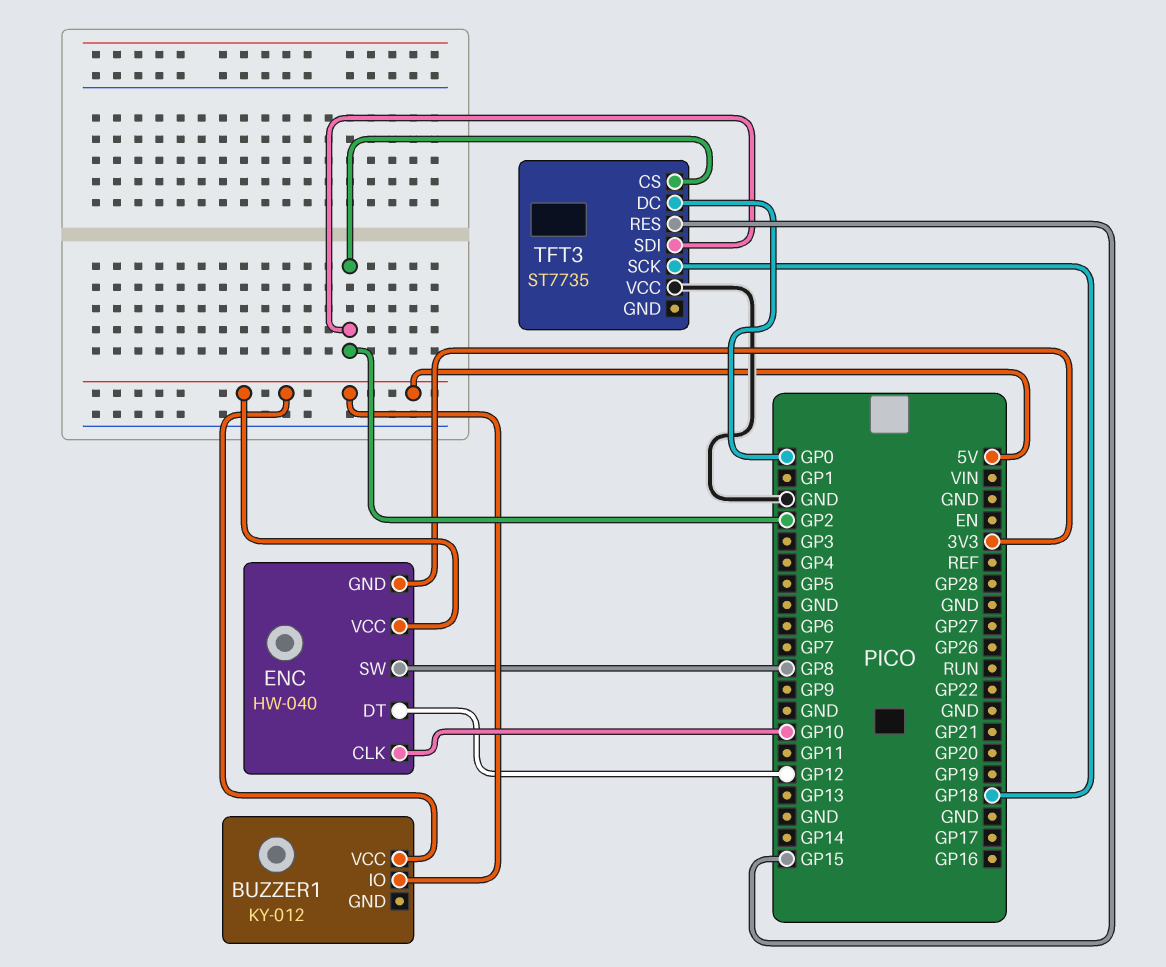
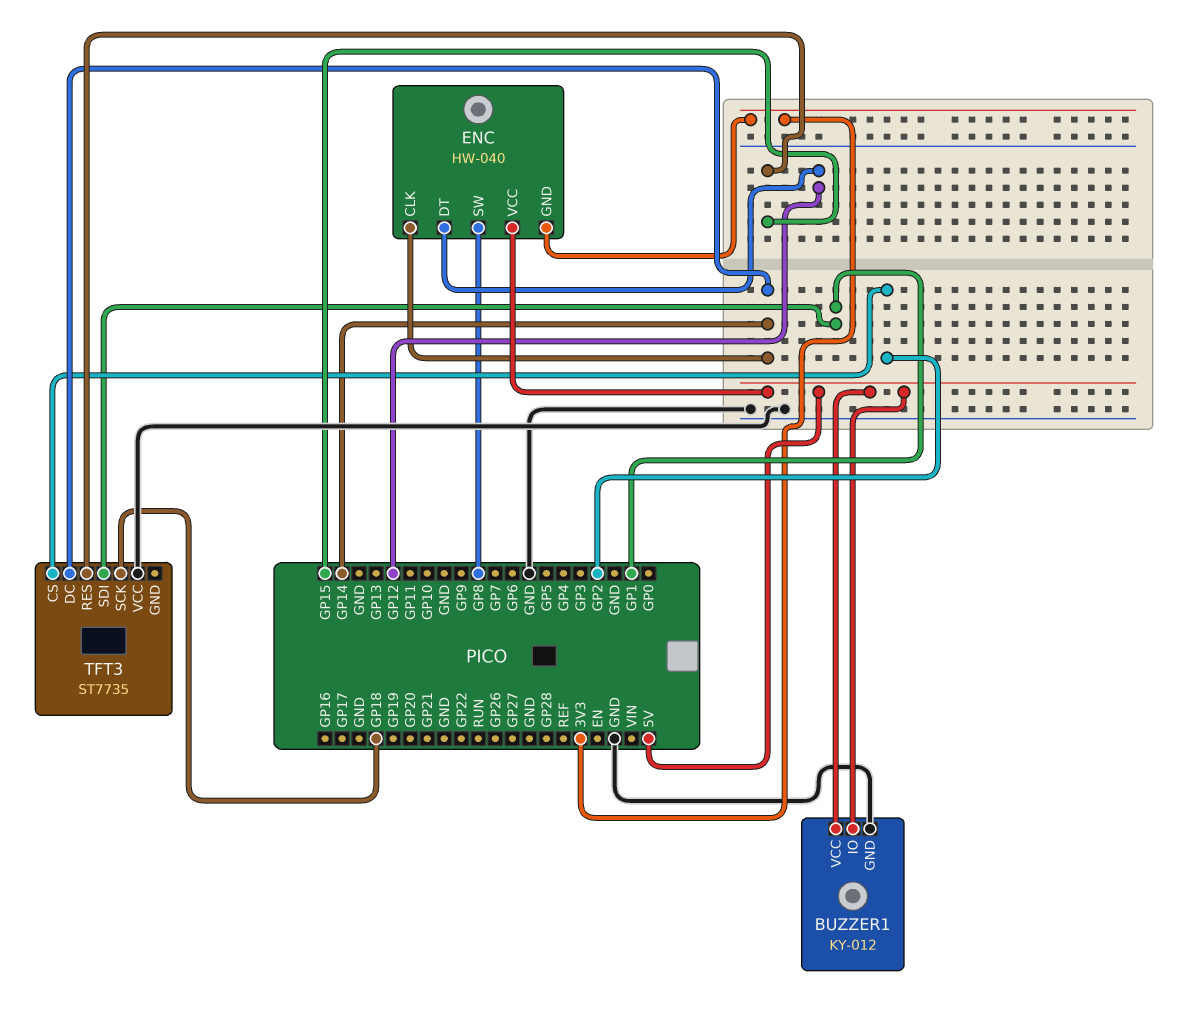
BUZZER1 pin GND: none -> GND
ENC pin CLK: GP10 -> GP14
TFT3 pin DC: GP0 -> GP14
TFT3 pin SDI: GP2 -> GP1

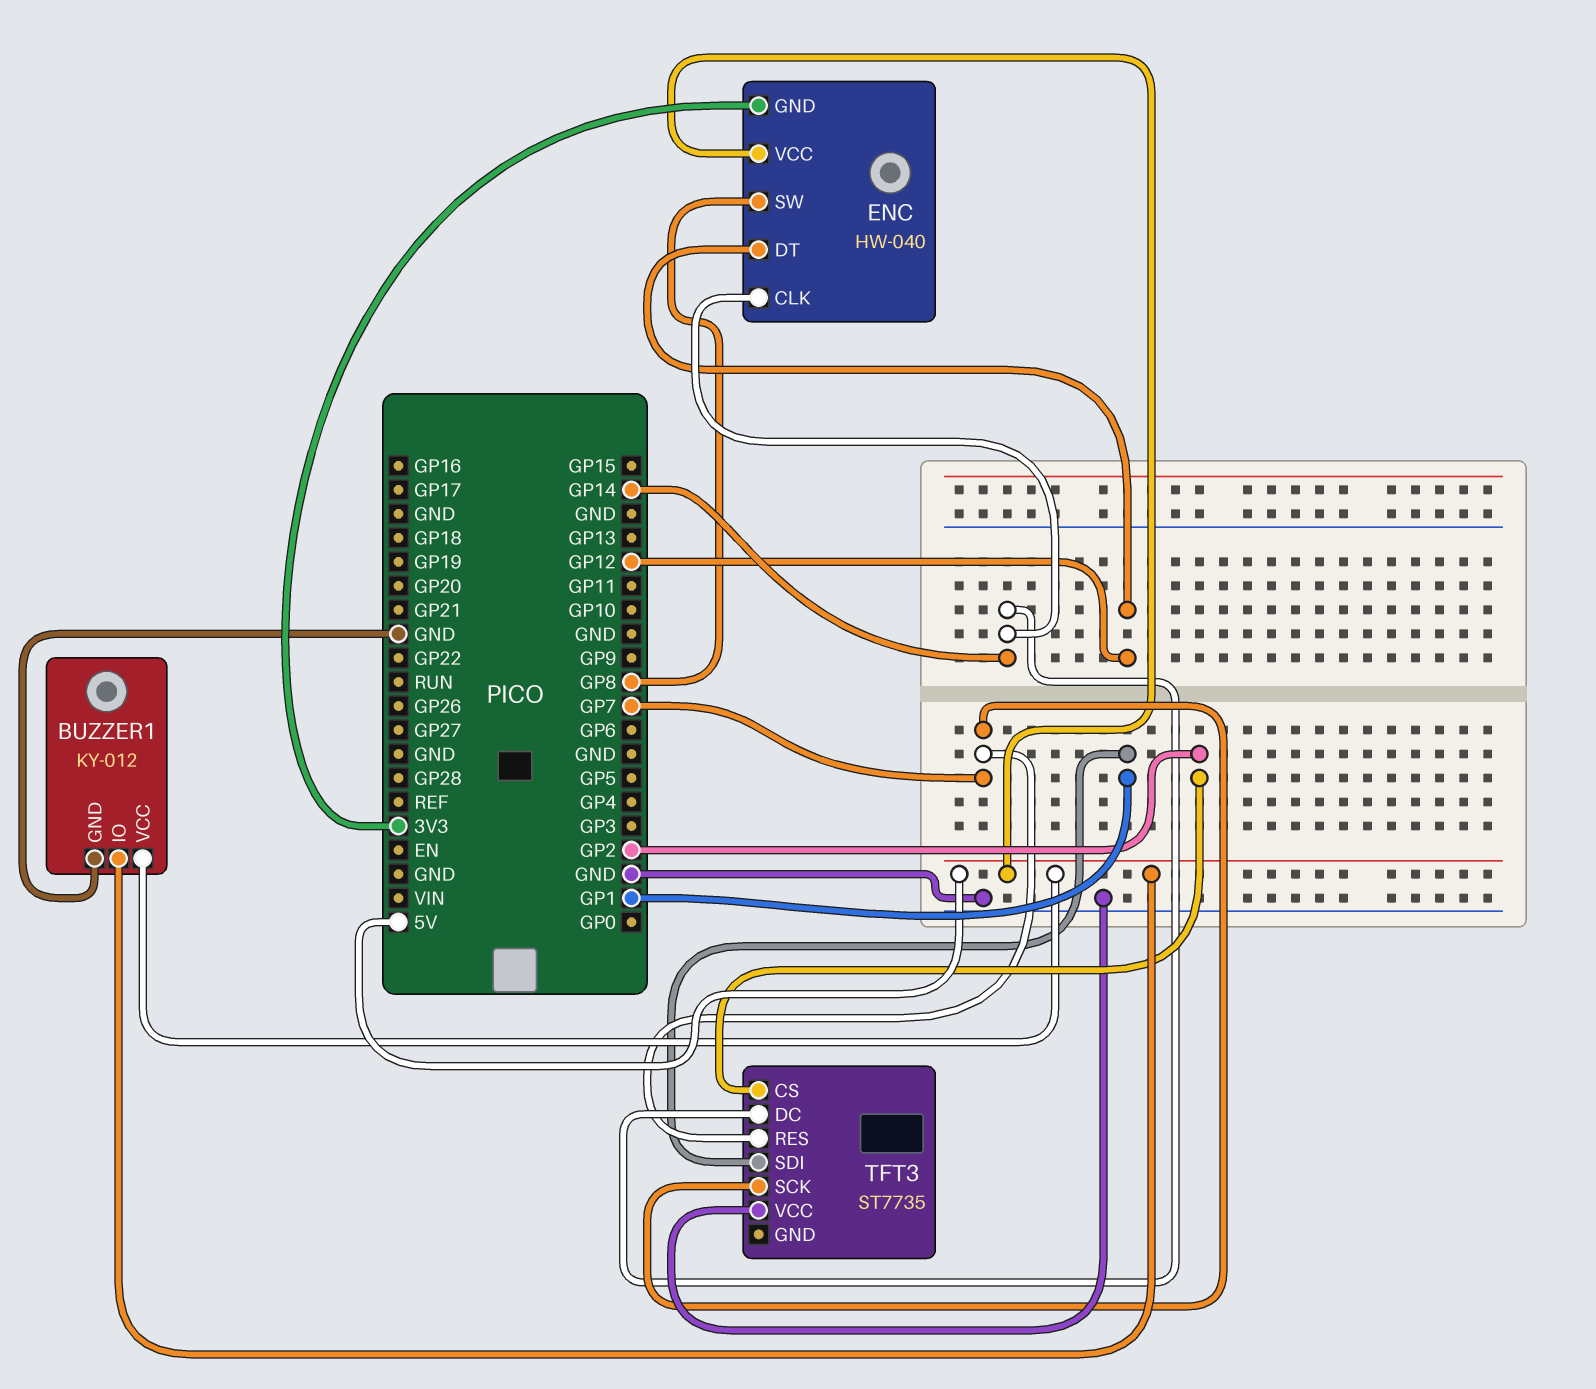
TFT3 pin RES: GP15 -> GP7
TFT3 pin SCK: GP18 -> GP7

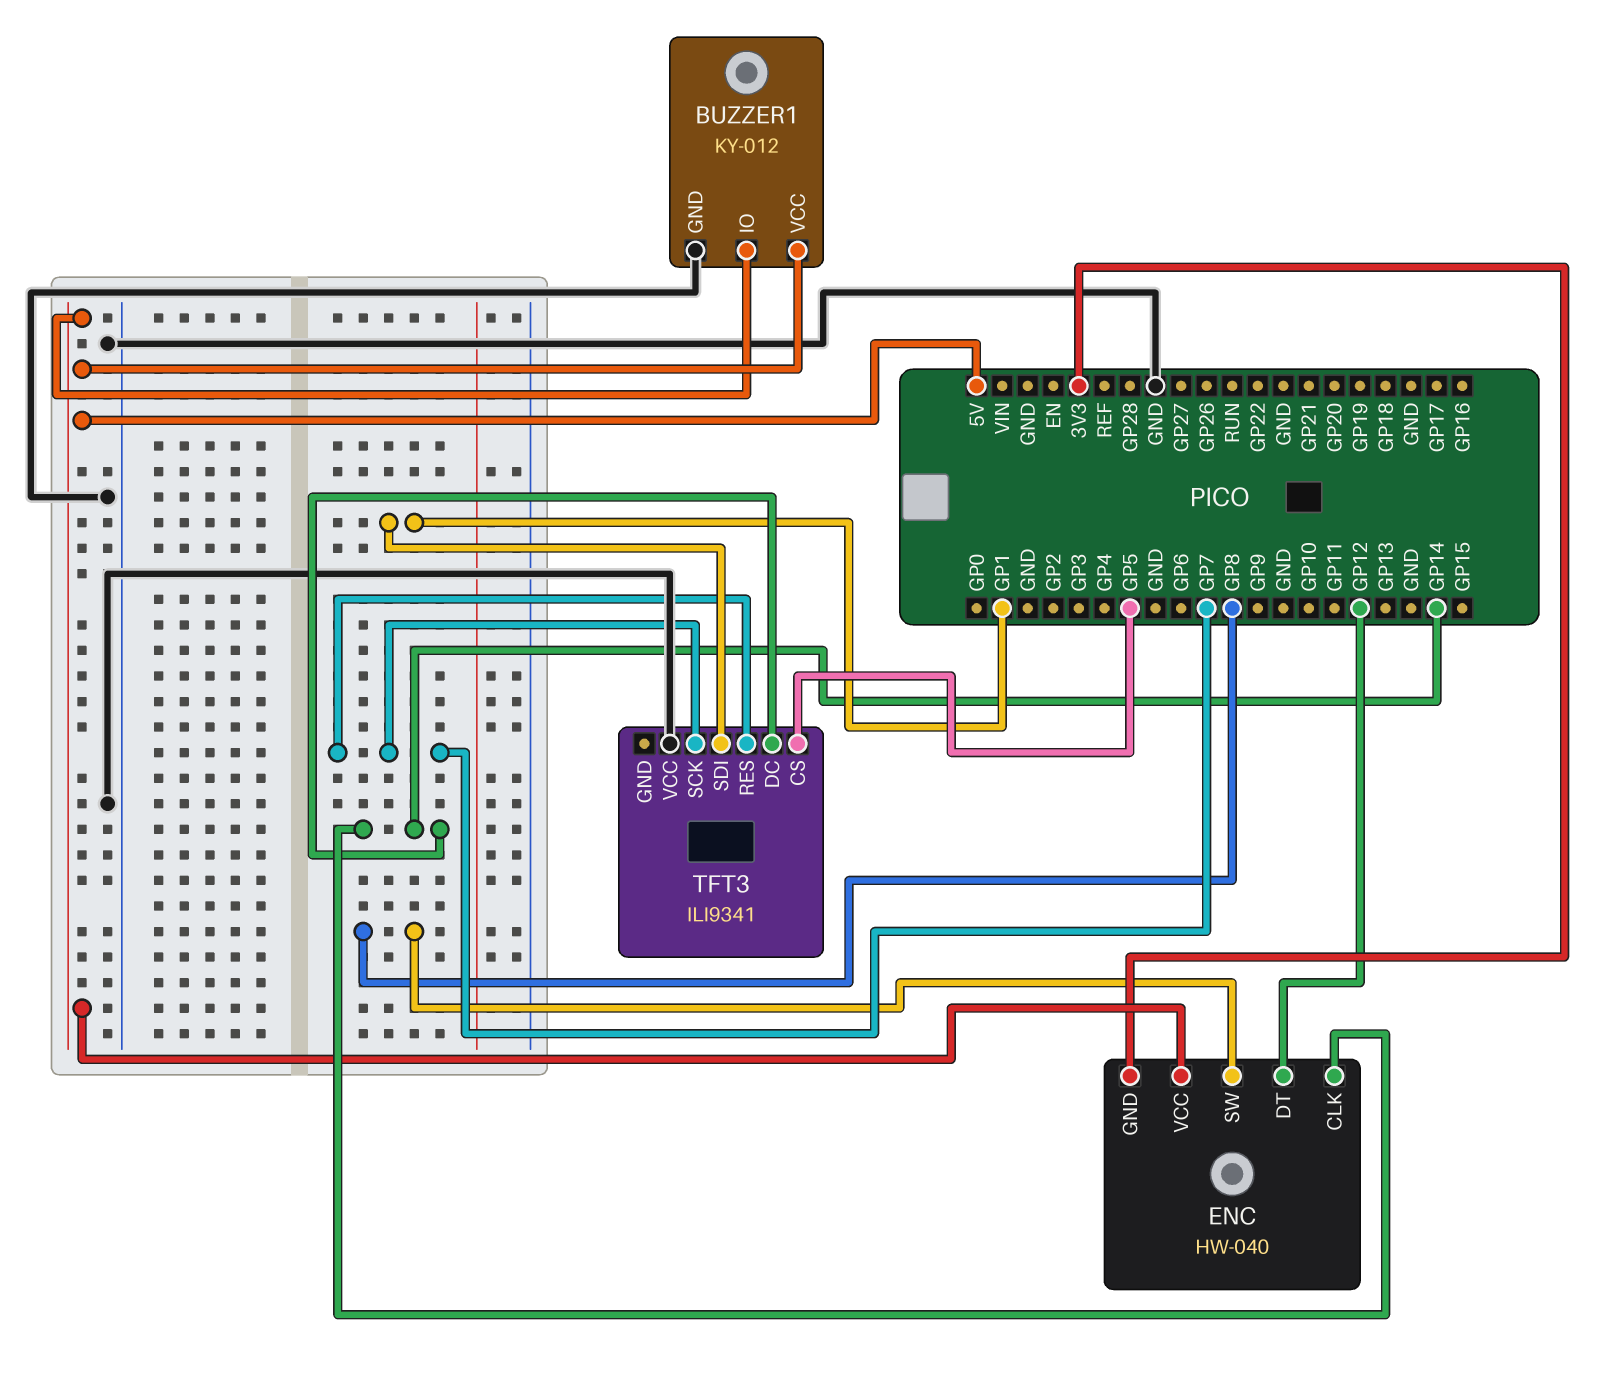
TFT3: ST7735 -> ILI9341
TFT3 pin CS: GP2 -> GP5

